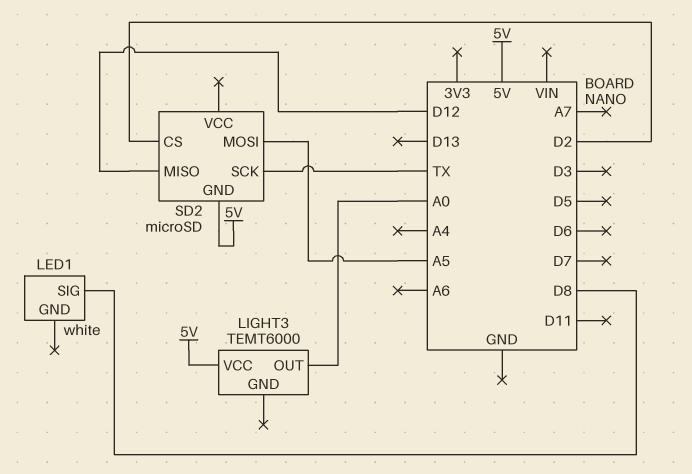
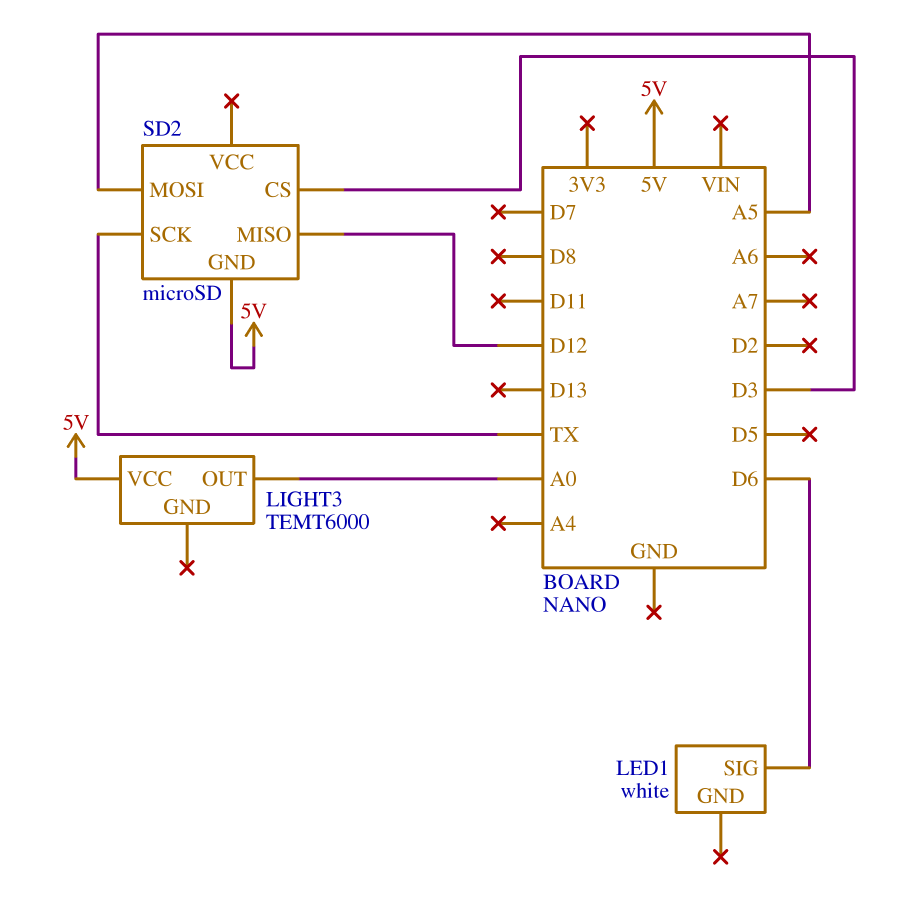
LED1 pin SIG: D8 -> D6
SD2 pin CS: D2 -> D3

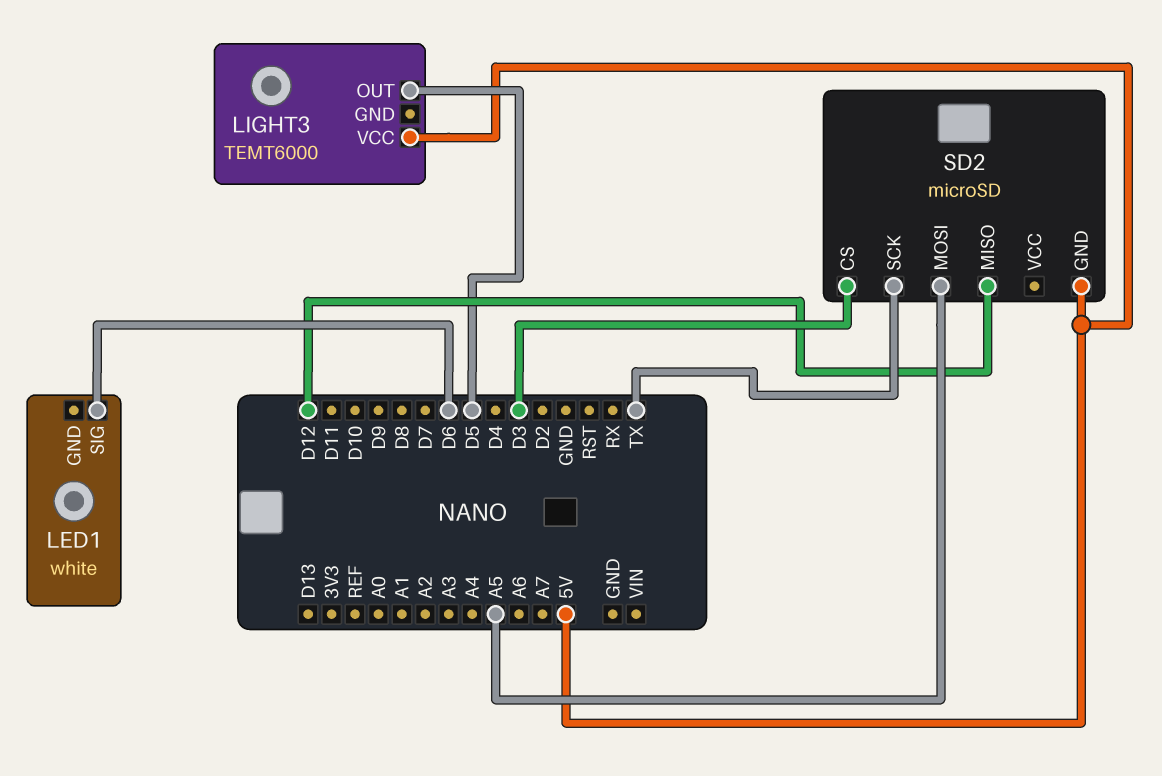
LIGHT3 pin OUT: A0 -> D5

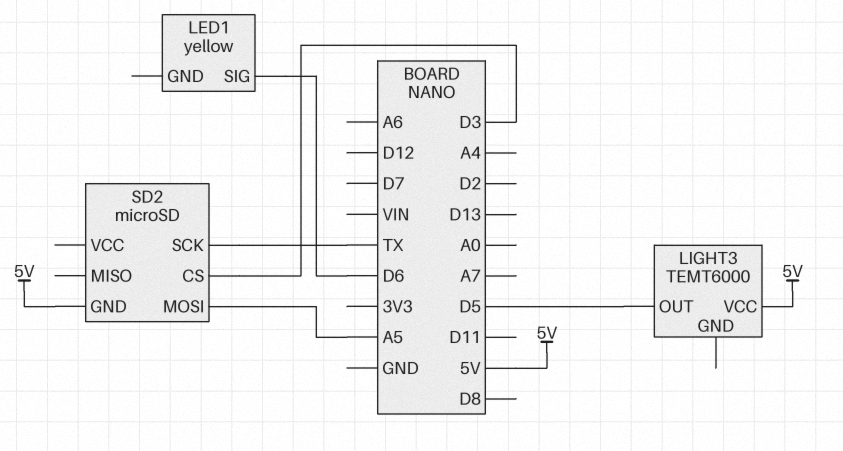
LED1: white -> yellow
SD2 pin MISO: D12 -> none

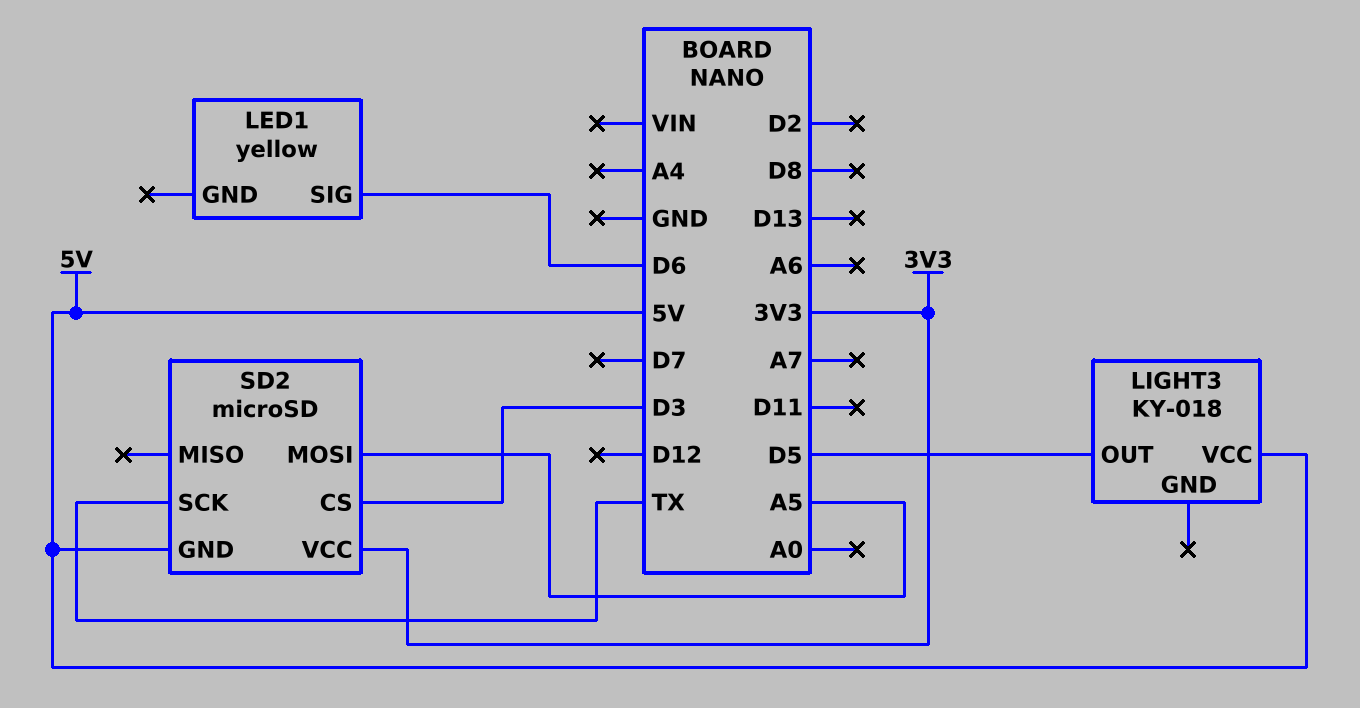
LIGHT3: TEMT6000 -> KY-018
SD2 pin VCC: none -> 3V3

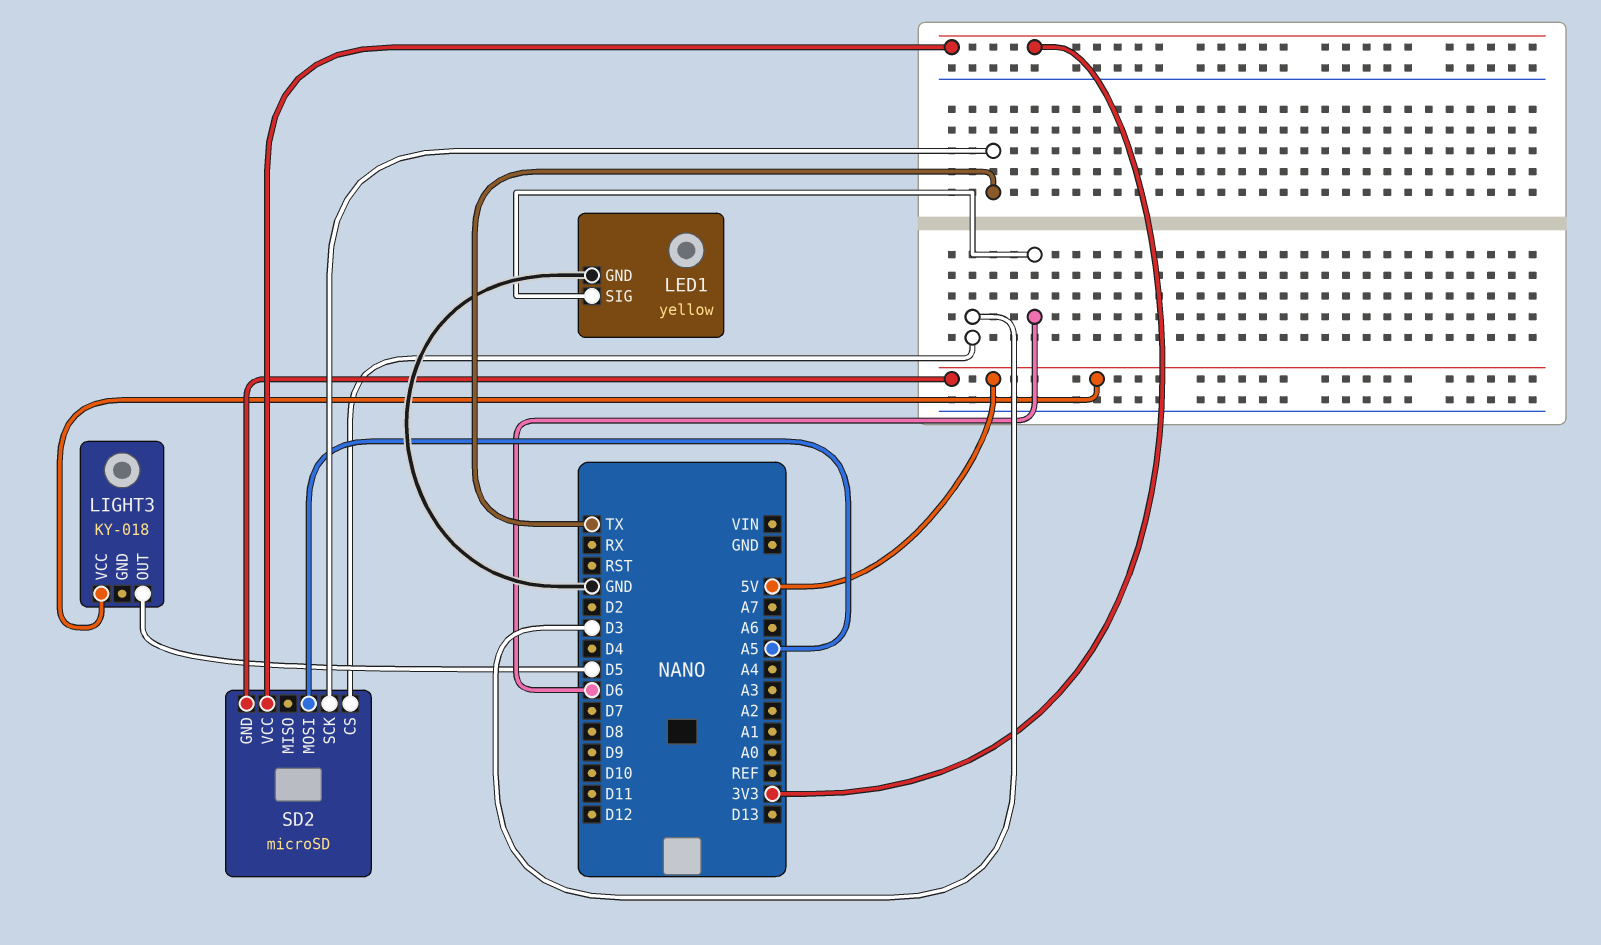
LED1 pin GND: none -> GND

